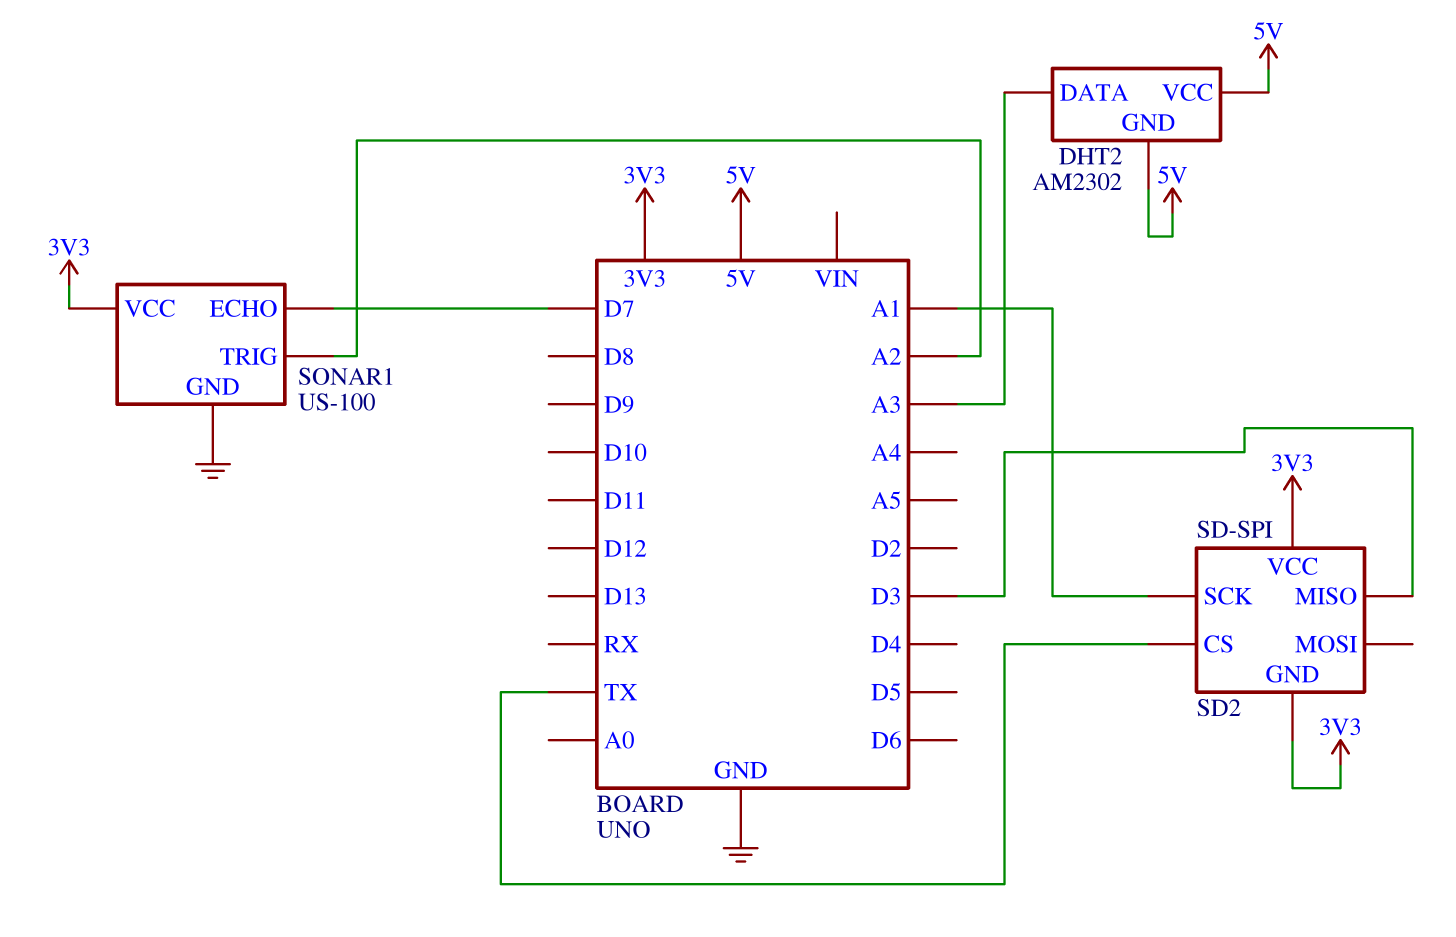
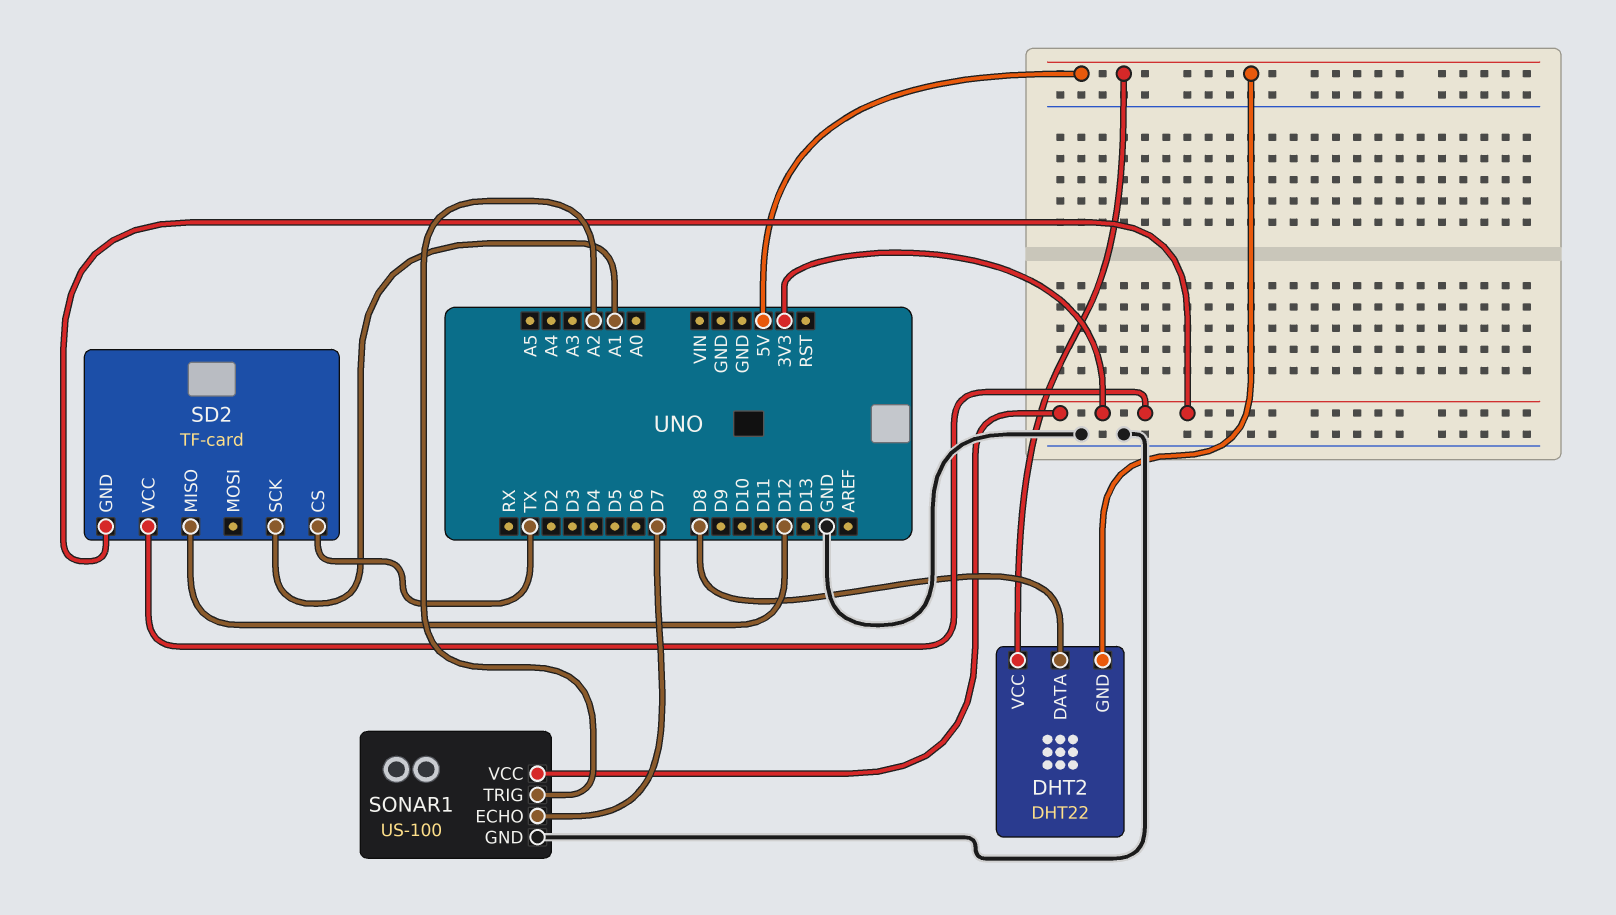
DHT2: AM2302 -> DHT22
DHT2 pin DATA: A3 -> D8
SD2: SD-SPI -> TF-card
SD2 pin MISO: D3 -> D12

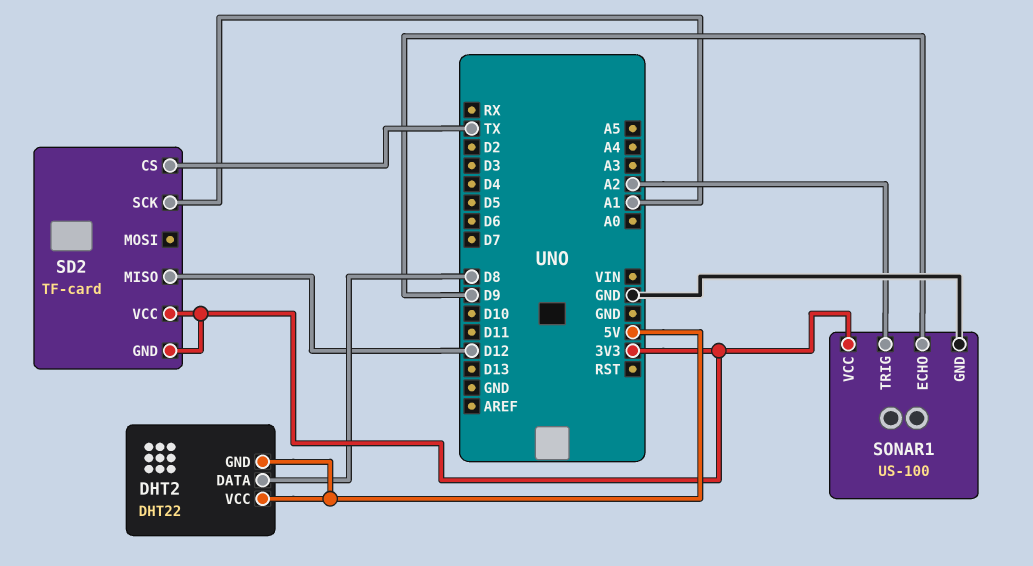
SONAR1 pin ECHO: D7 -> D9

